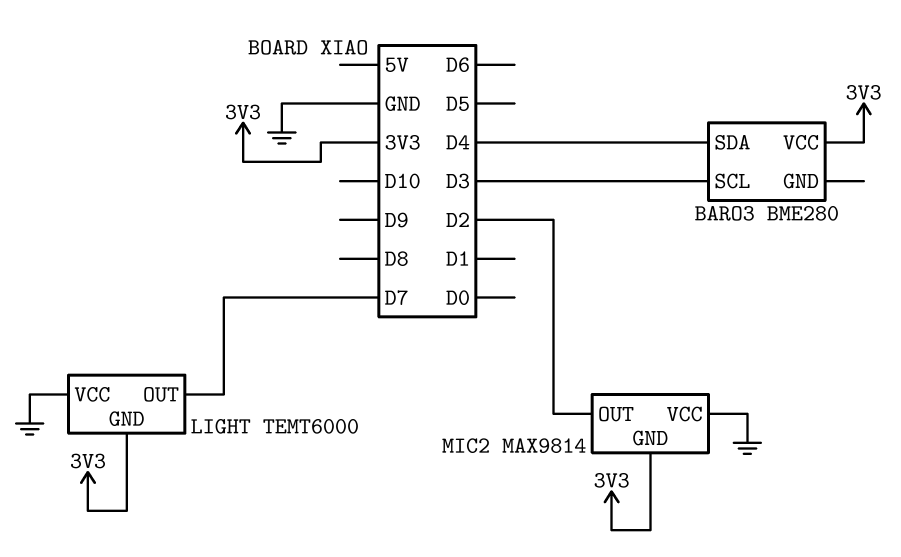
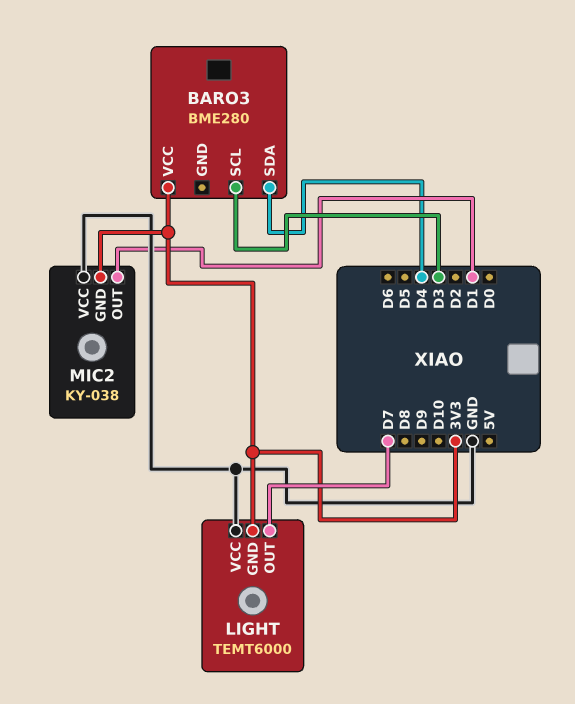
MIC2: MAX9814 -> KY-038
MIC2 pin OUT: D2 -> D1

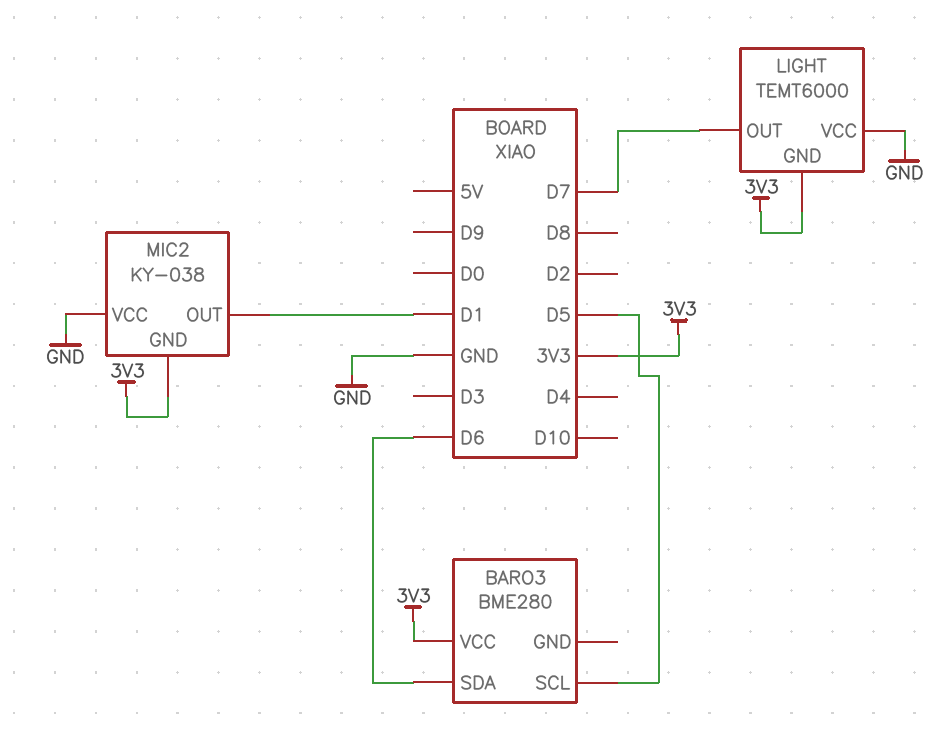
BARO3 pin SCL: D3 -> D5
BARO3 pin SDA: D4 -> D6

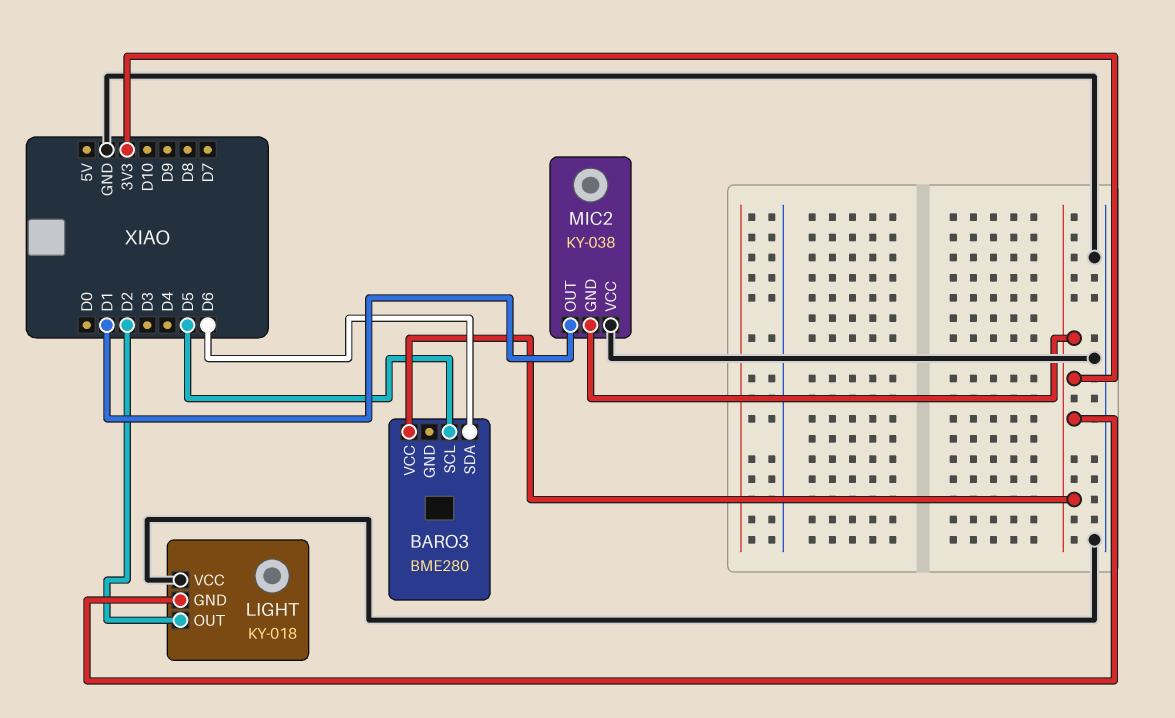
LIGHT: TEMT6000 -> KY-018
LIGHT pin OUT: D7 -> D2

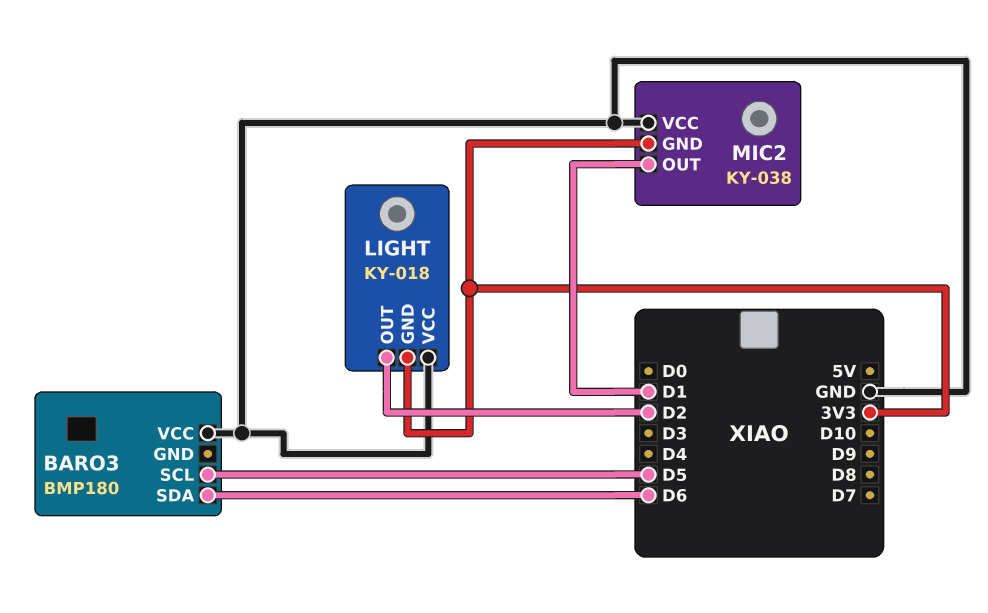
BARO3: BME280 -> BMP180
BARO3 pin VCC: 3V3 -> GND

